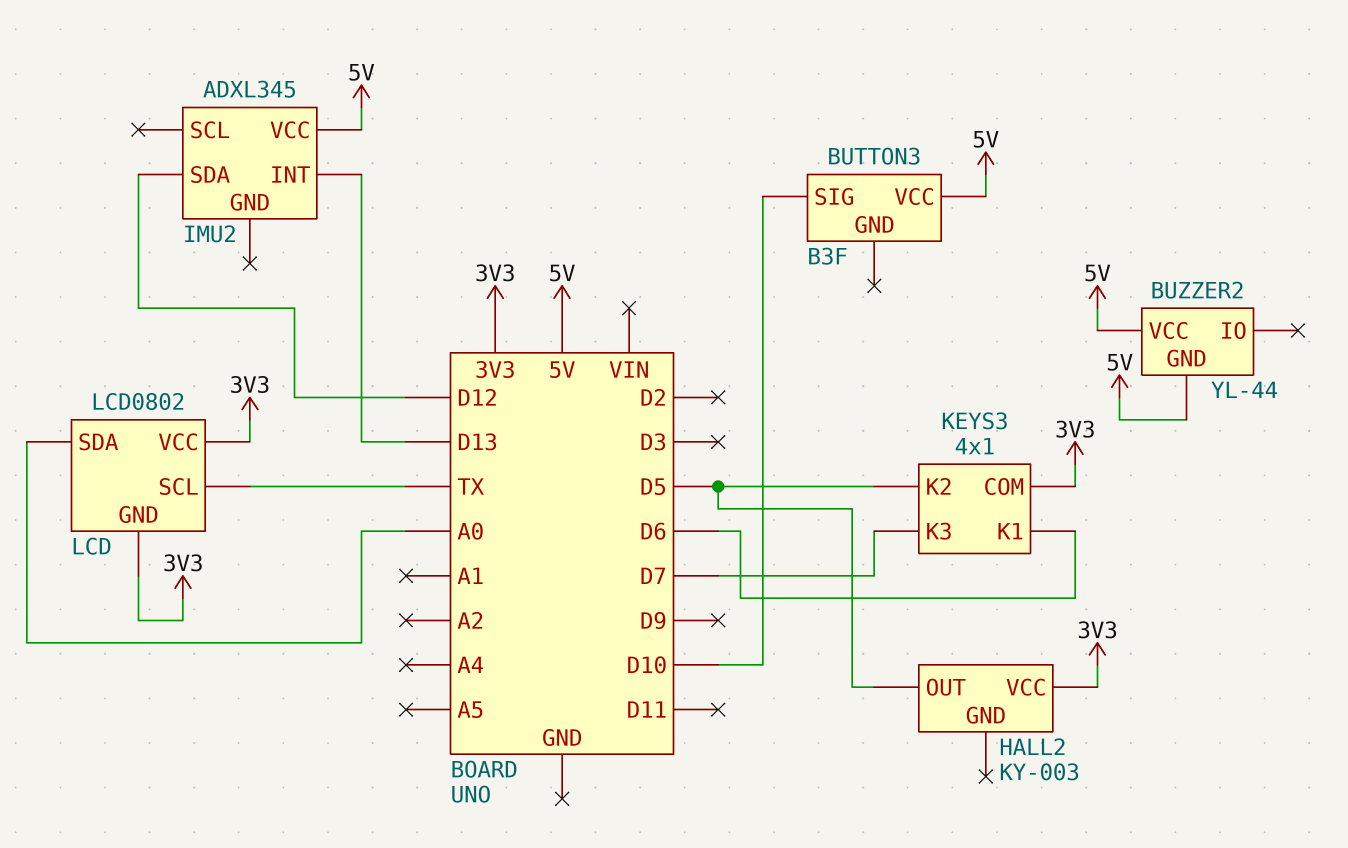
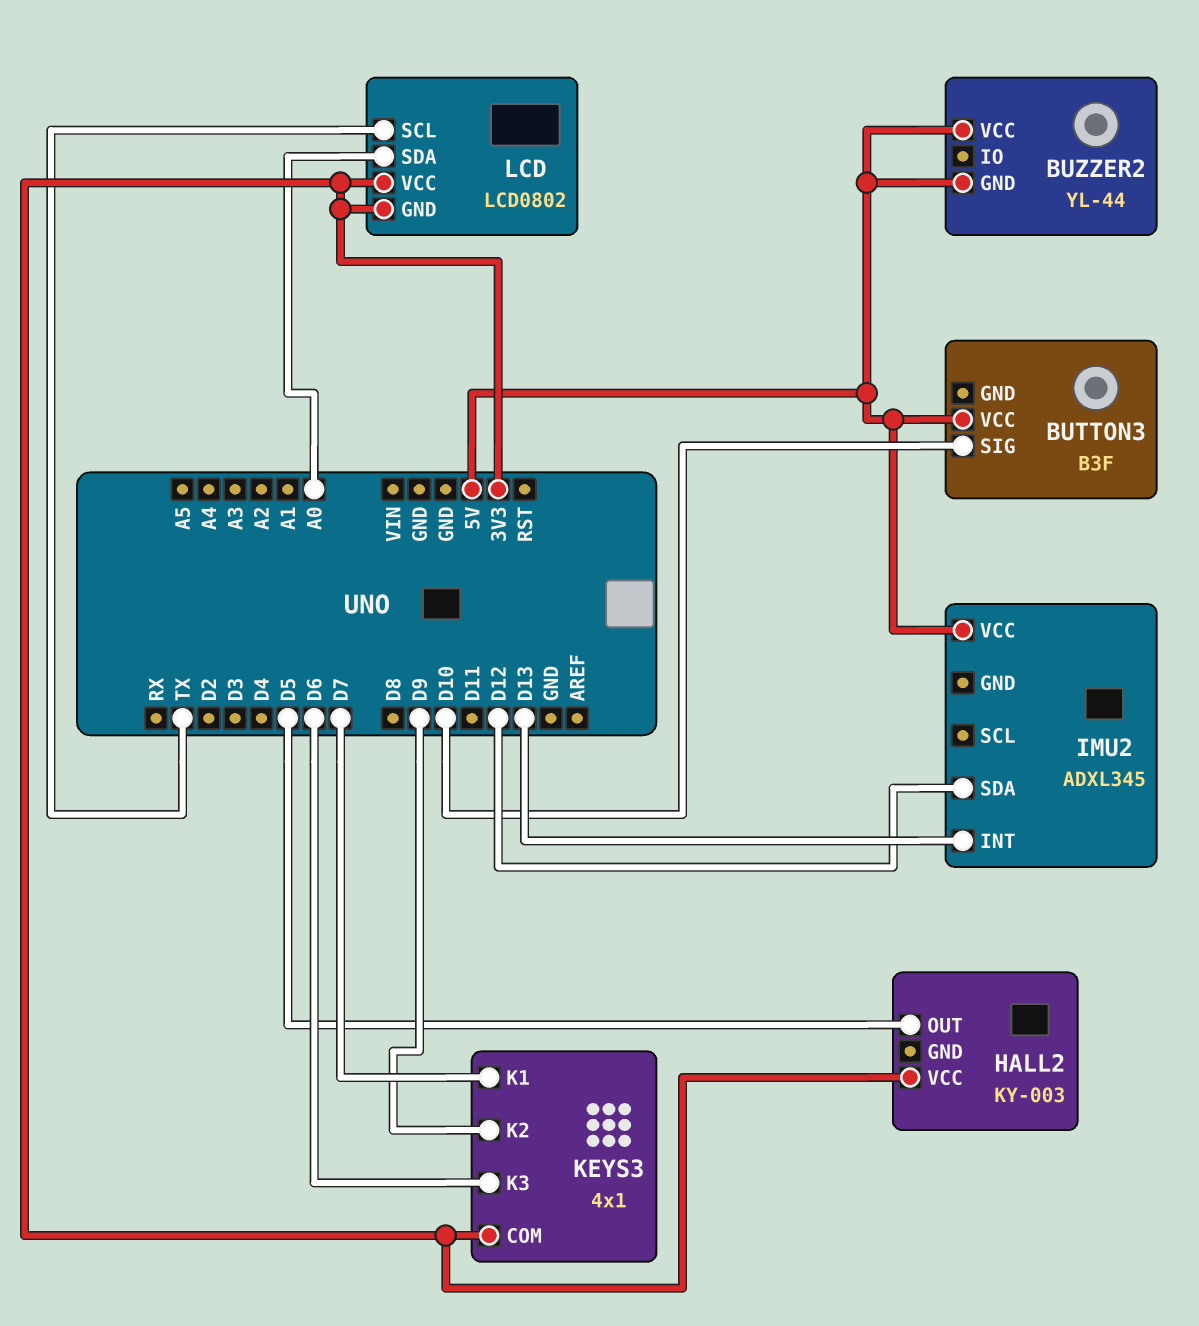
KEYS3 pin K1: D6 -> D7
KEYS3 pin K2: D5 -> D9
KEYS3 pin K3: D7 -> D6

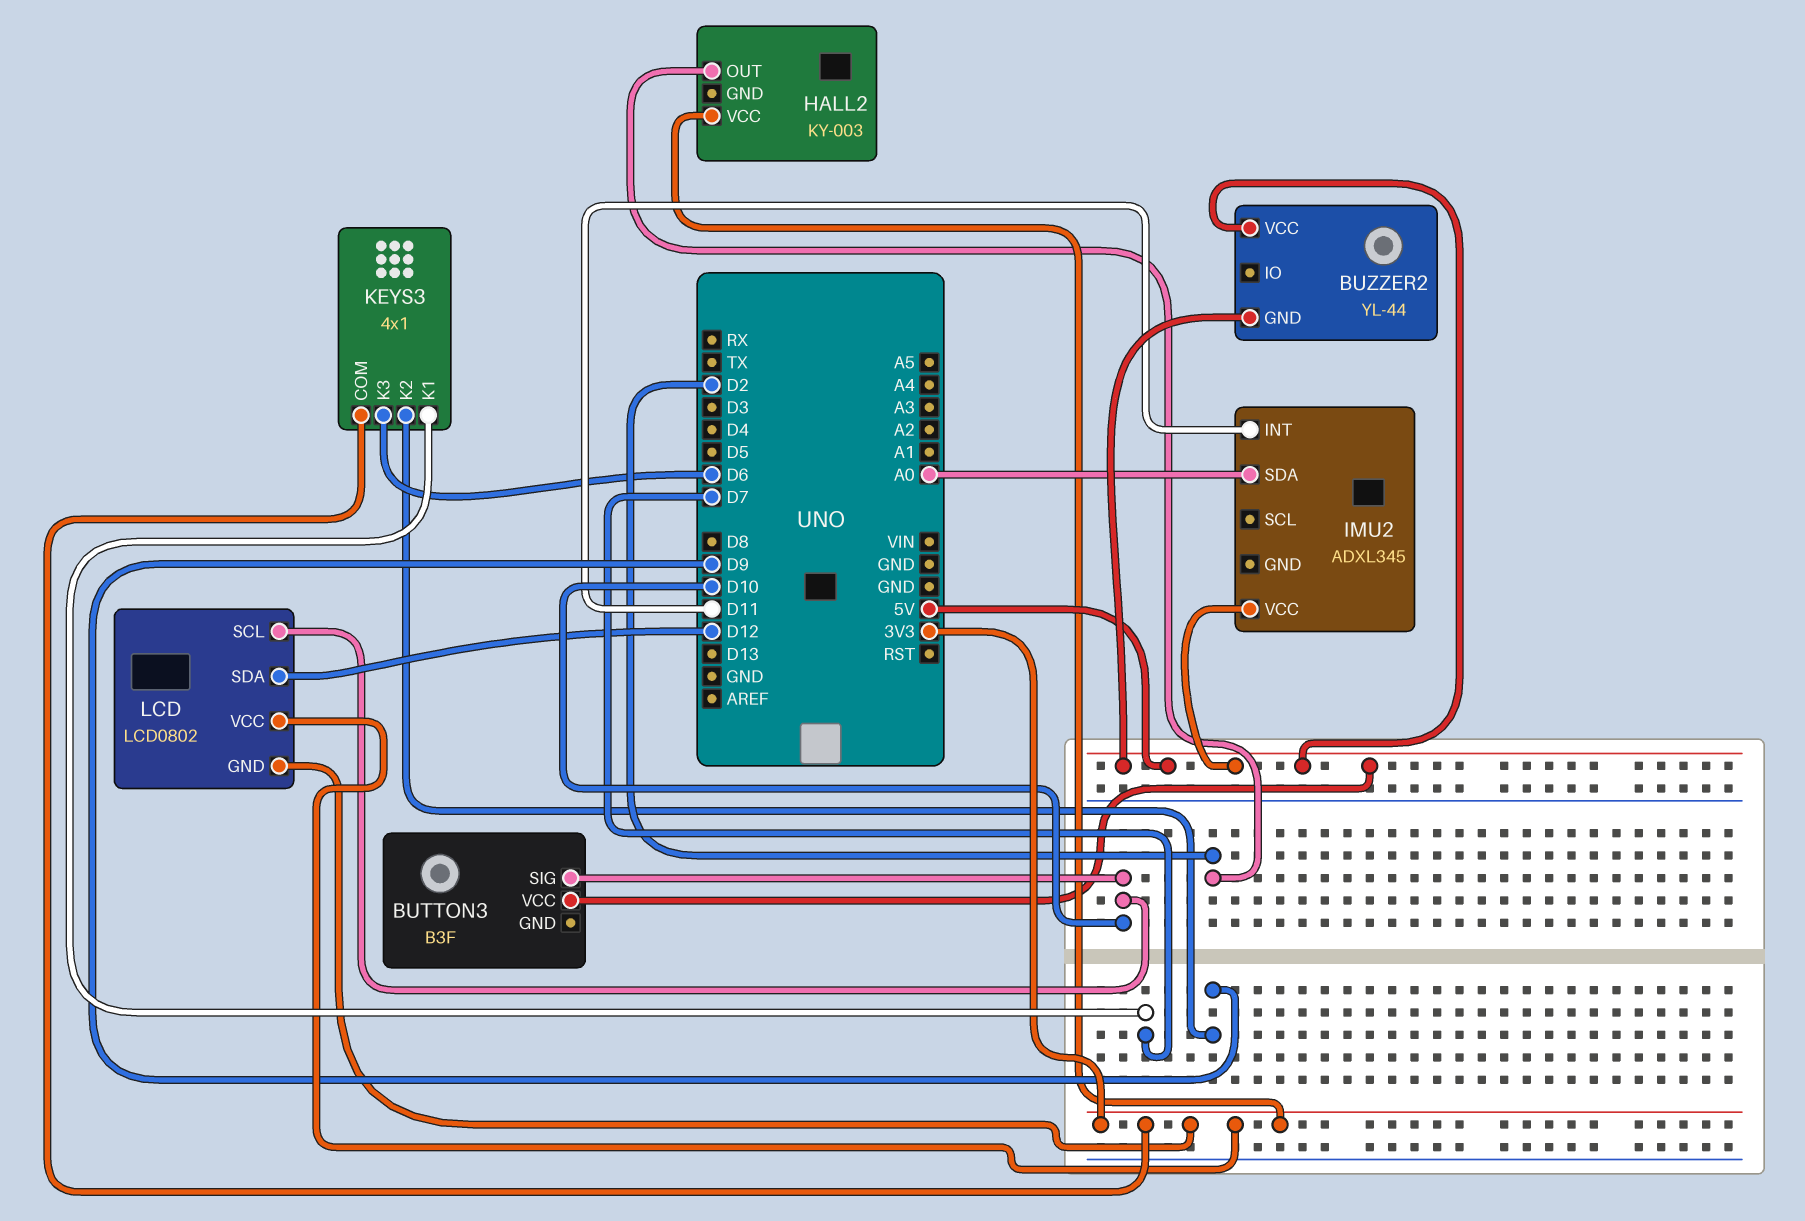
HALL2 pin OUT: D5 -> D2
IMU2 pin INT: D13 -> D11
IMU2 pin SDA: D12 -> A0
LCD pin SCL: TX -> D10
LCD pin SDA: A0 -> D12

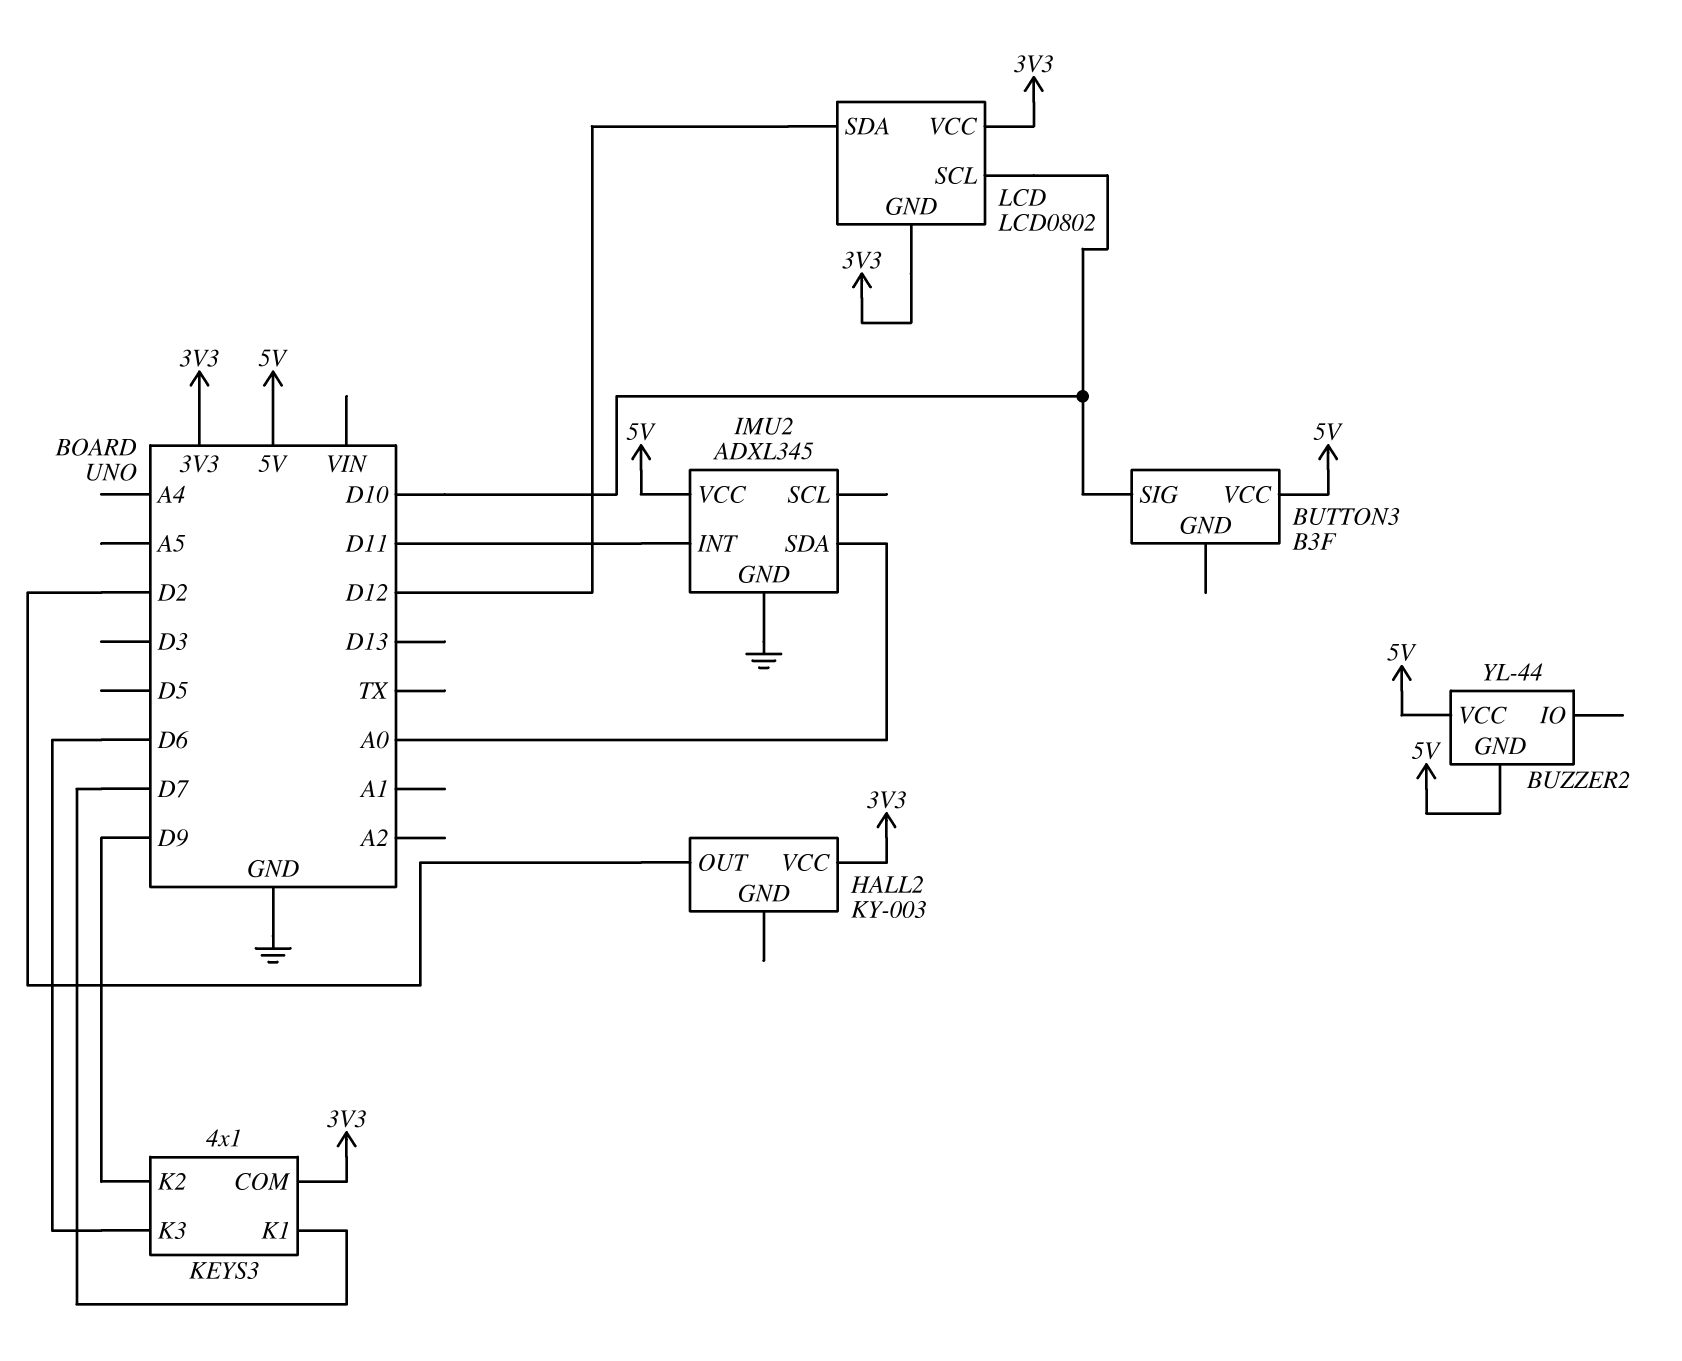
IMU2 pin GND: none -> GND

